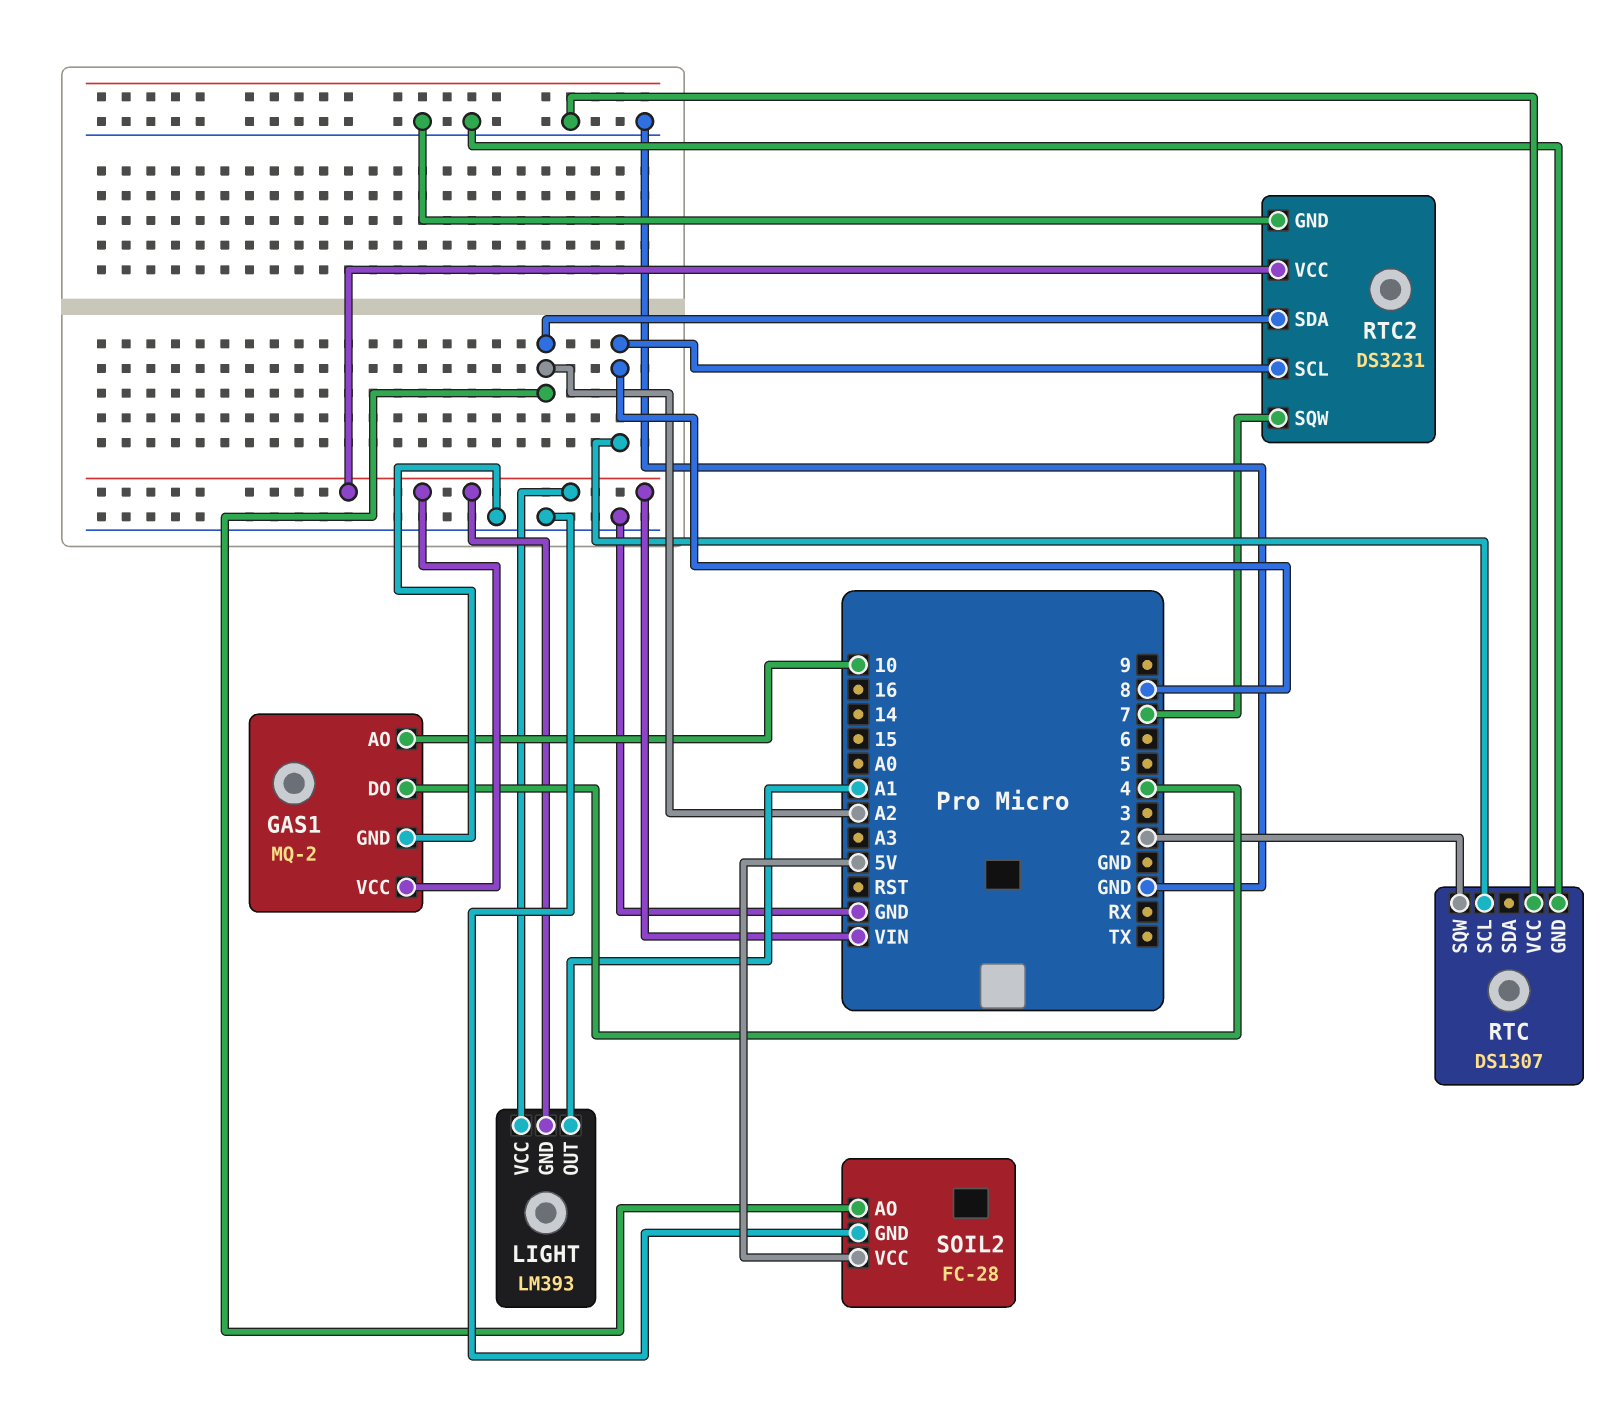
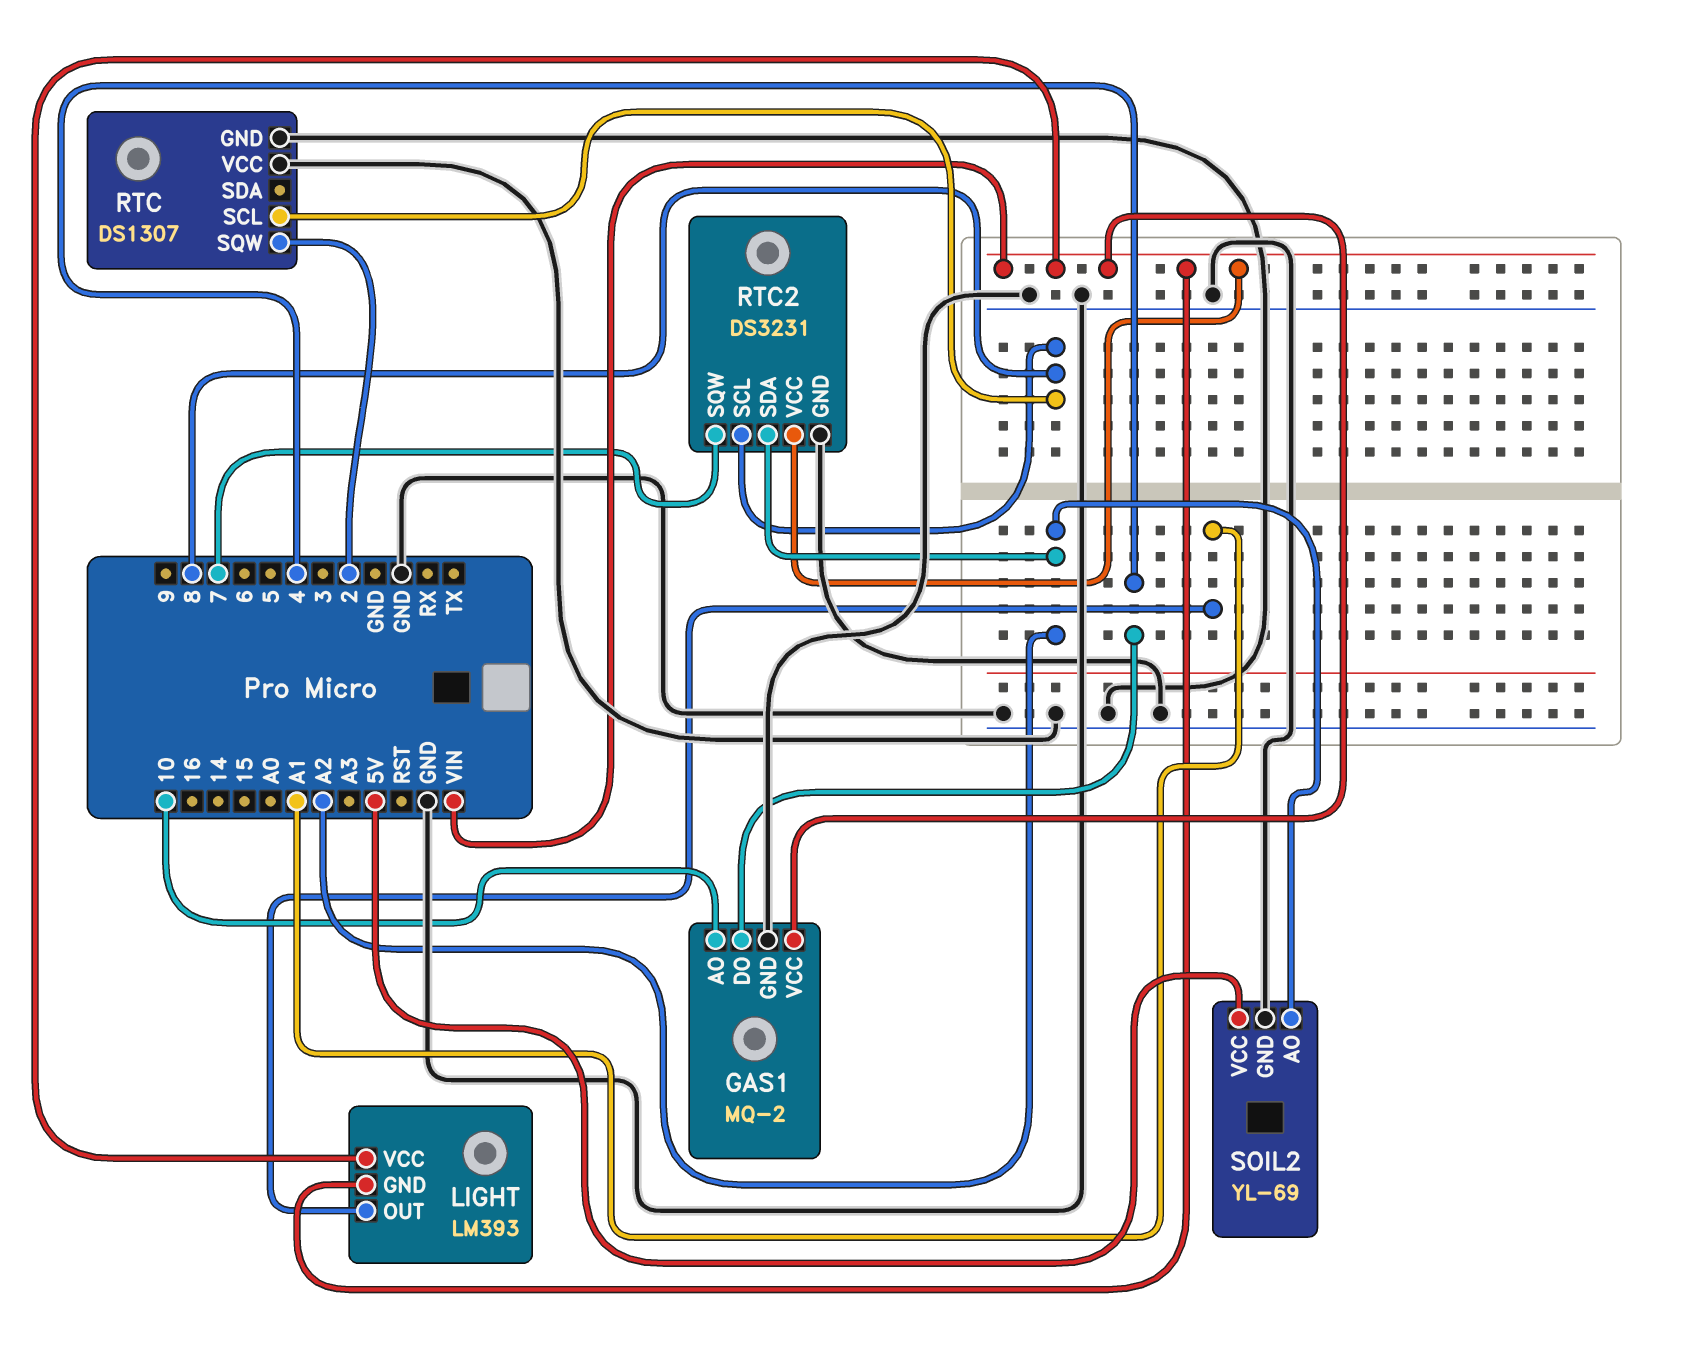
SOIL2: FC-28 -> YL-69

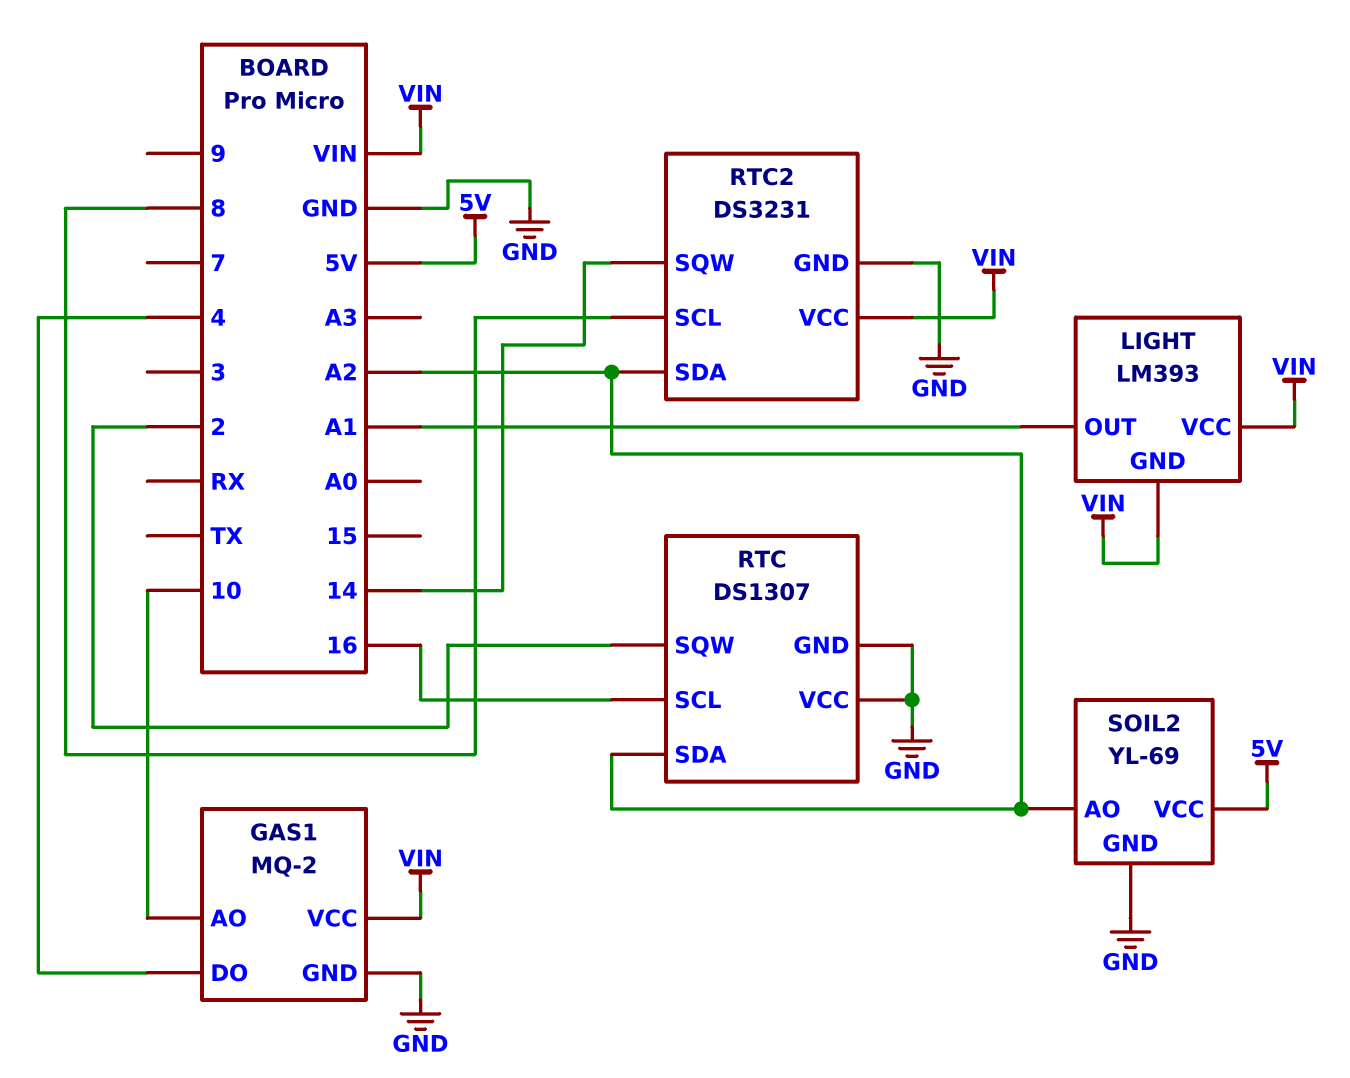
RTC pin SCL: 8 -> 16
RTC pin SDA: none -> A2
RTC2 pin SQW: 7 -> 14

